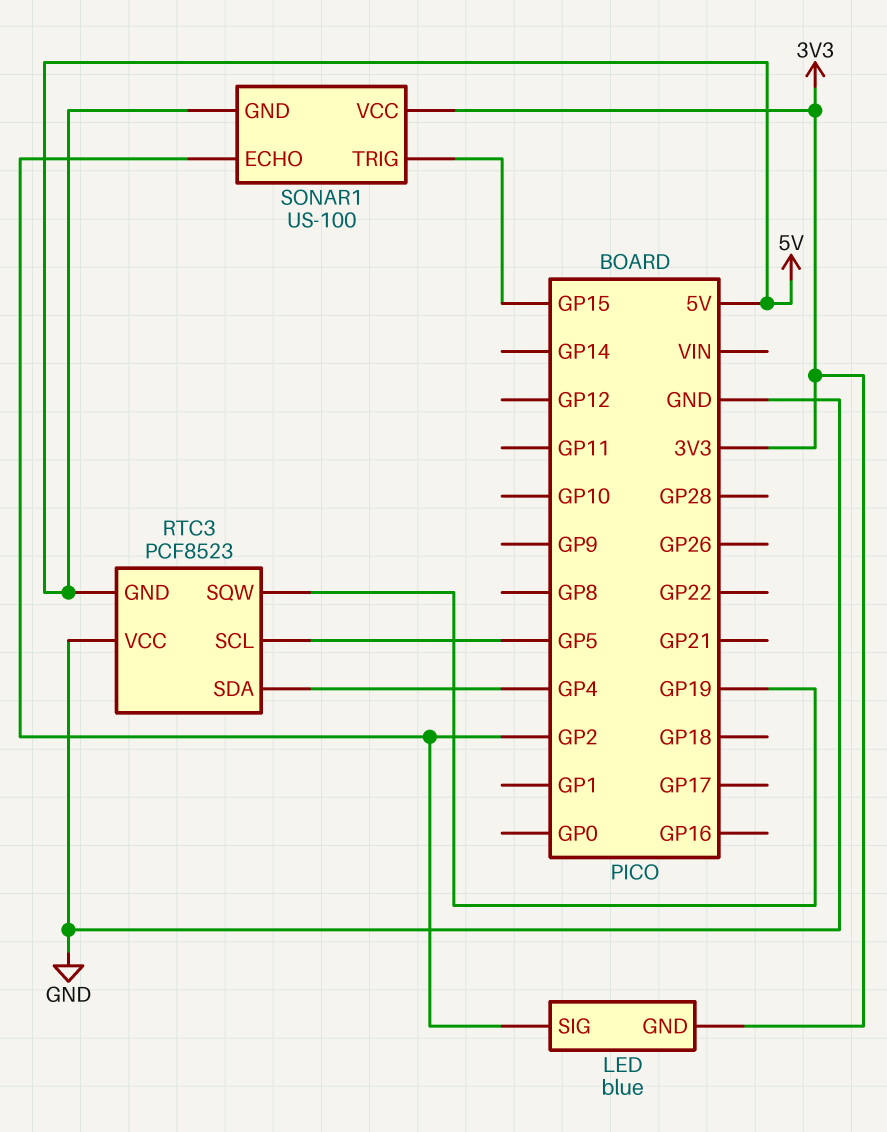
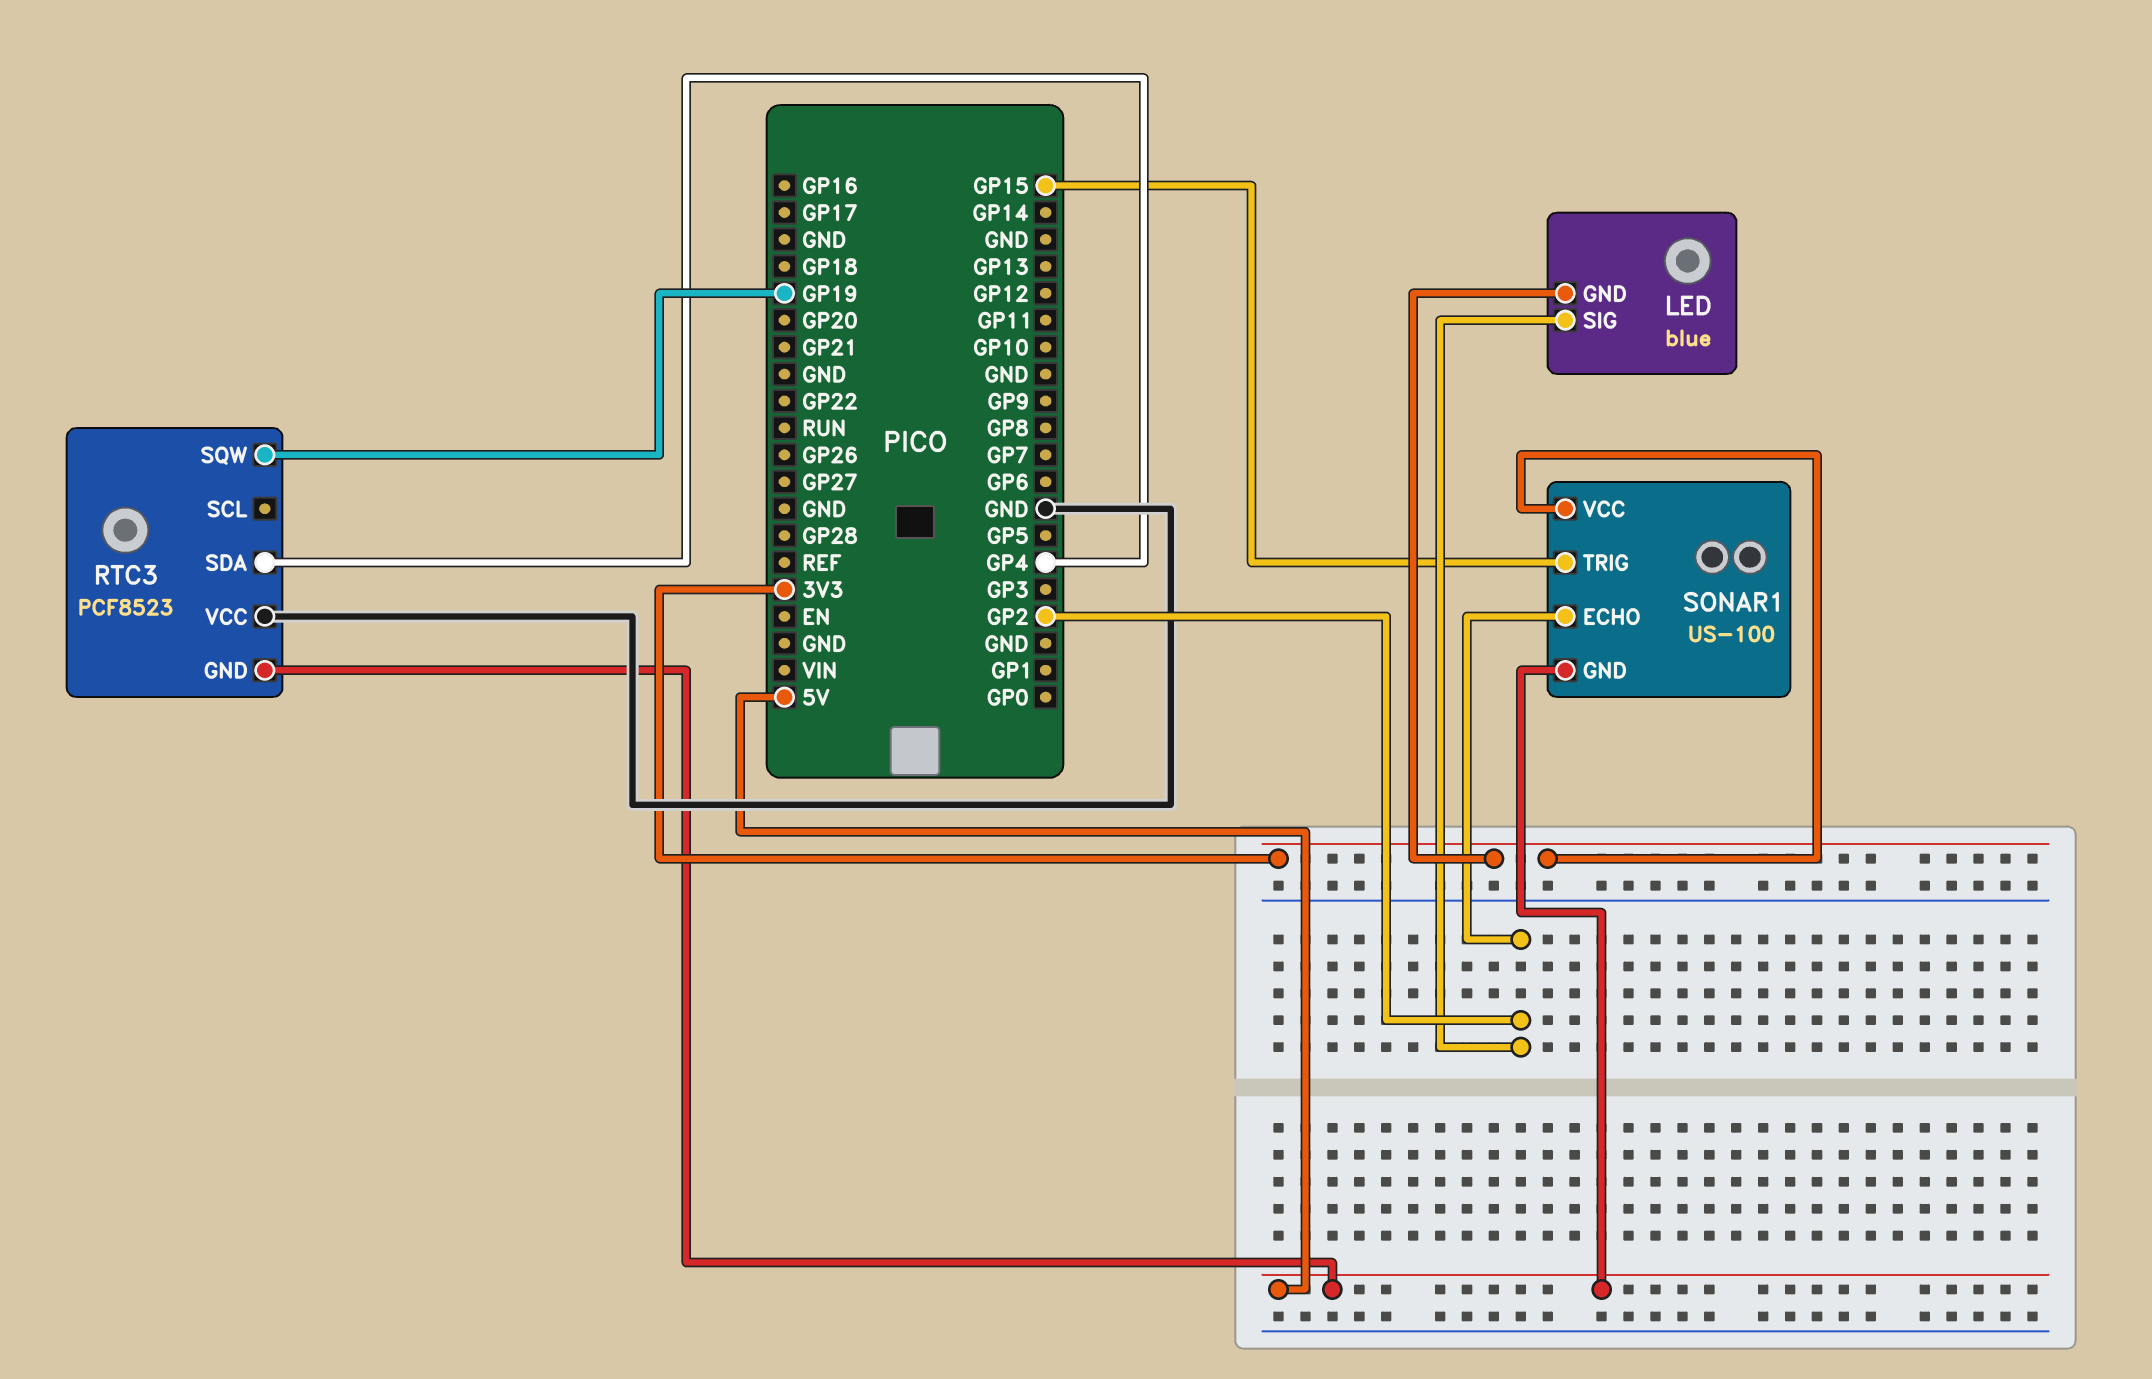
RTC3 pin SCL: GP5 -> none

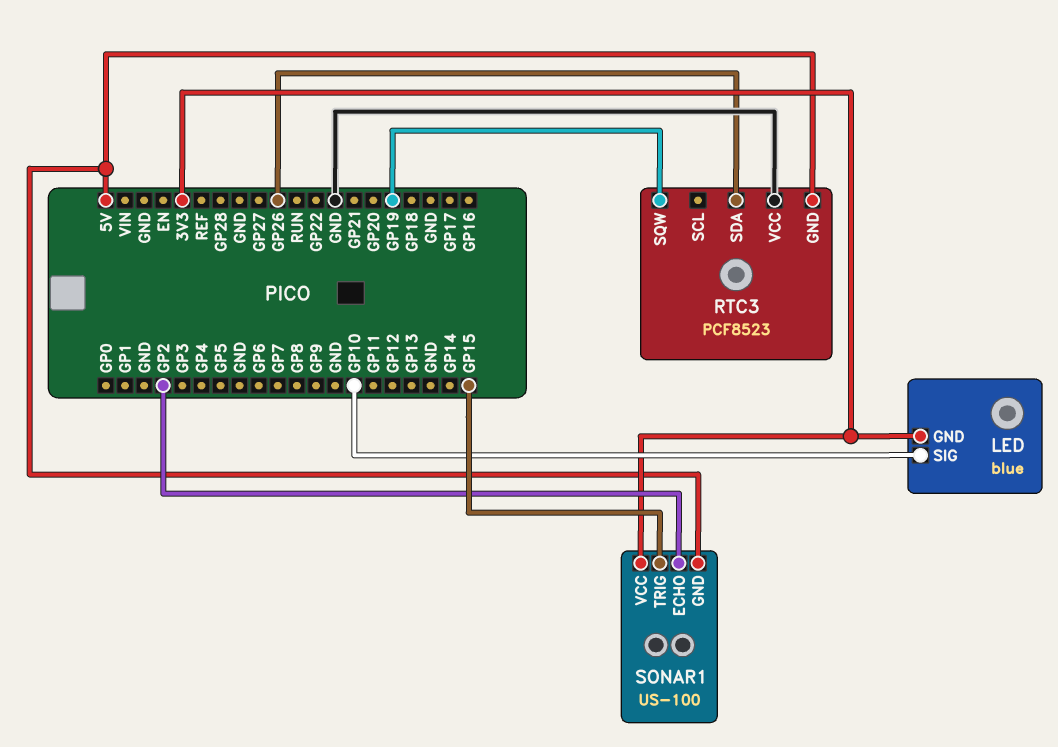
LED pin SIG: GP2 -> GP10
RTC3 pin SDA: GP4 -> GP26

